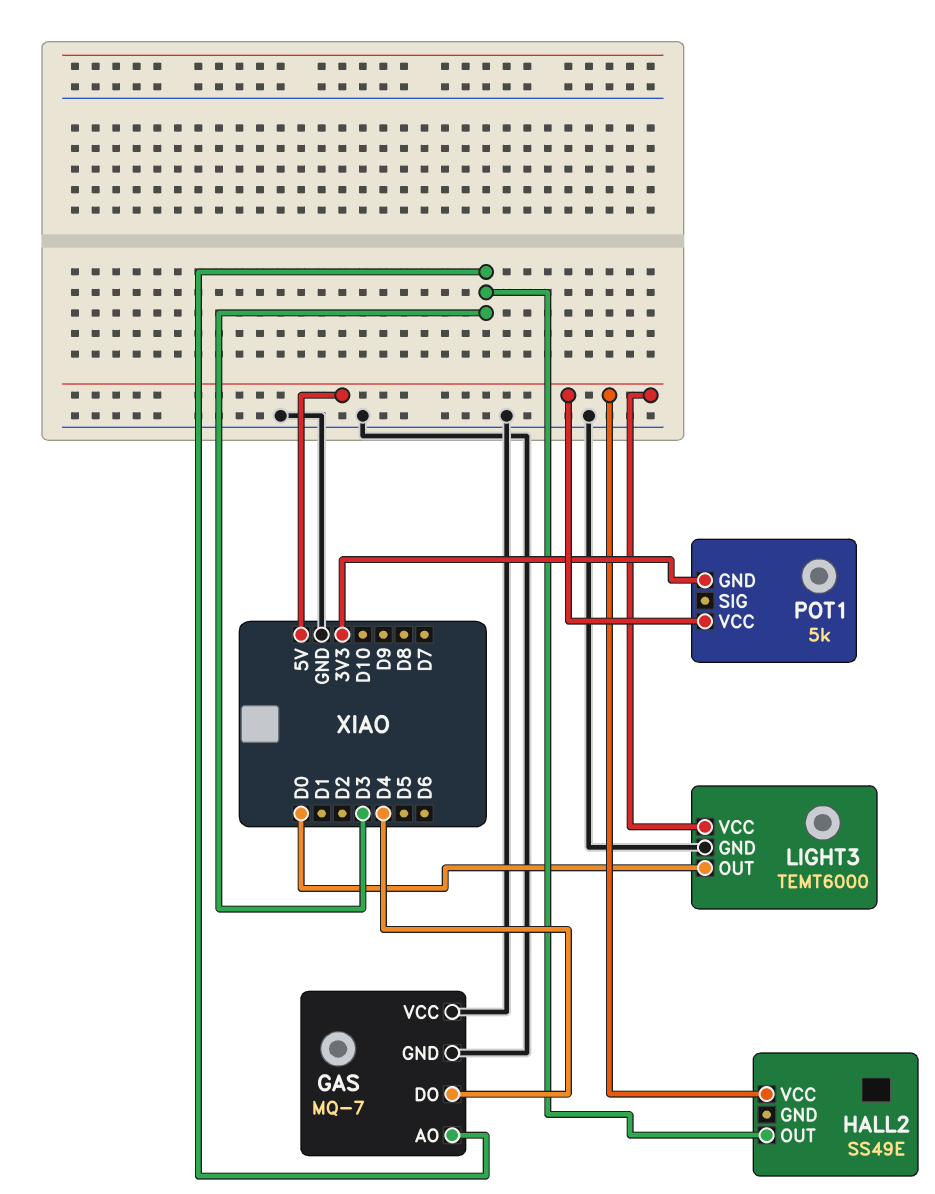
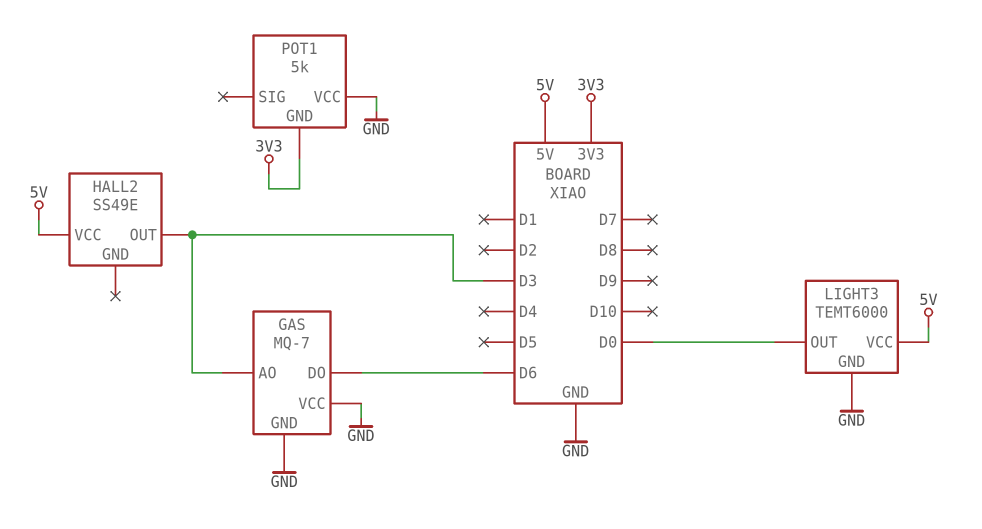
GAS pin DO: D4 -> D6
POT1 pin VCC: 5V -> GND

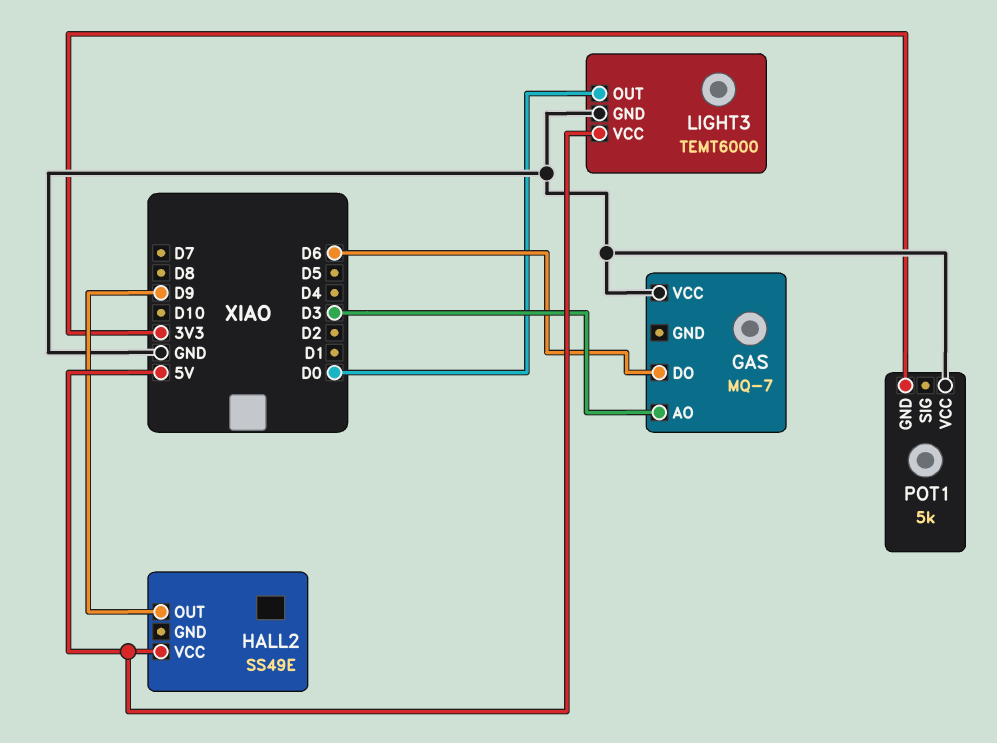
GAS pin GND: GND -> none
HALL2 pin OUT: D3 -> D9

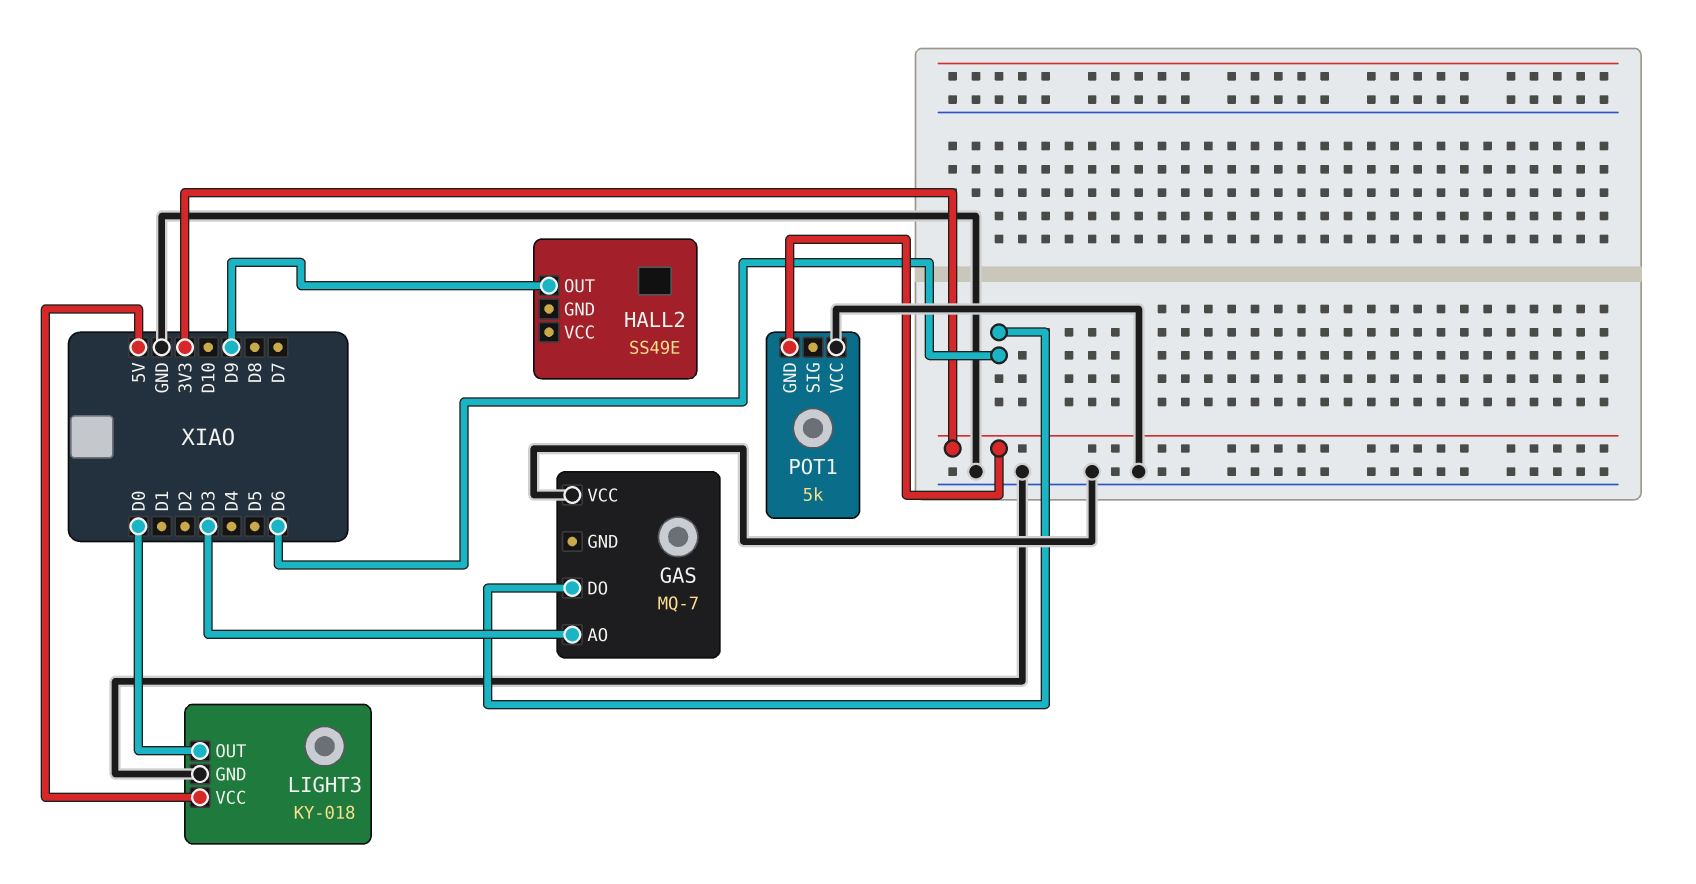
HALL2 pin VCC: 5V -> none
LIGHT3: TEMT6000 -> KY-018

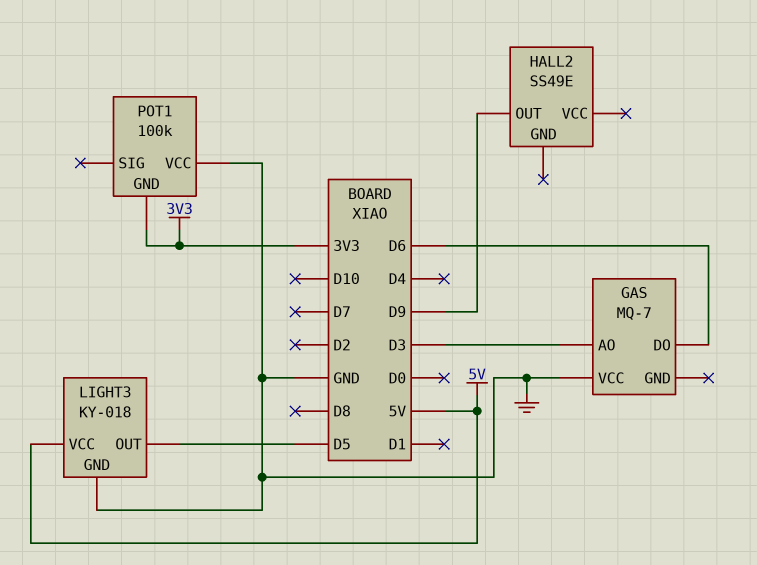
LIGHT3 pin OUT: D0 -> D5
POT1: 5k -> 100k

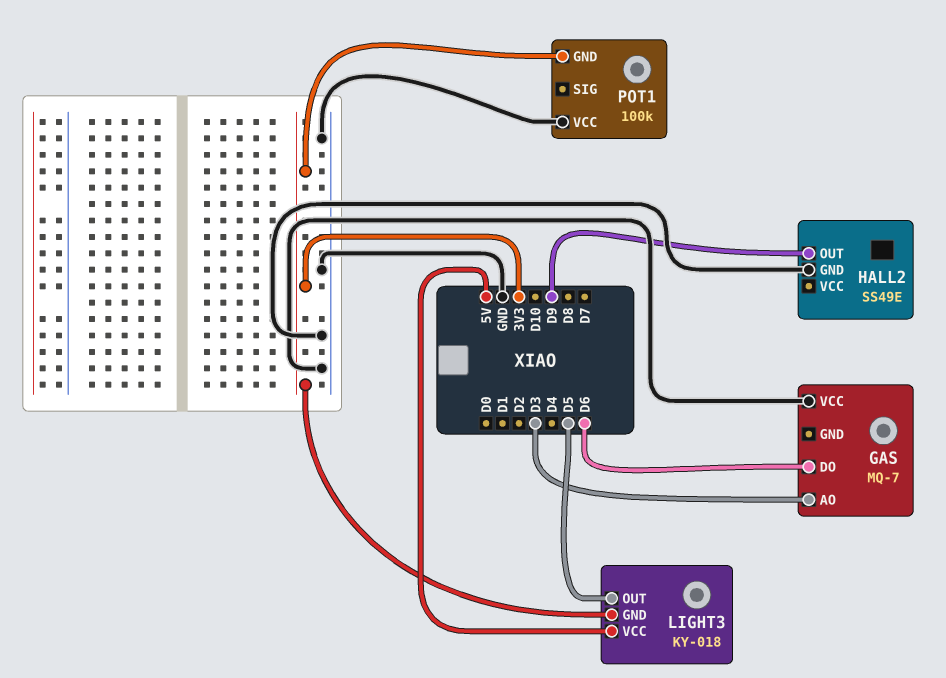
HALL2 pin GND: none -> GND
LIGHT3 pin GND: GND -> 3V3

